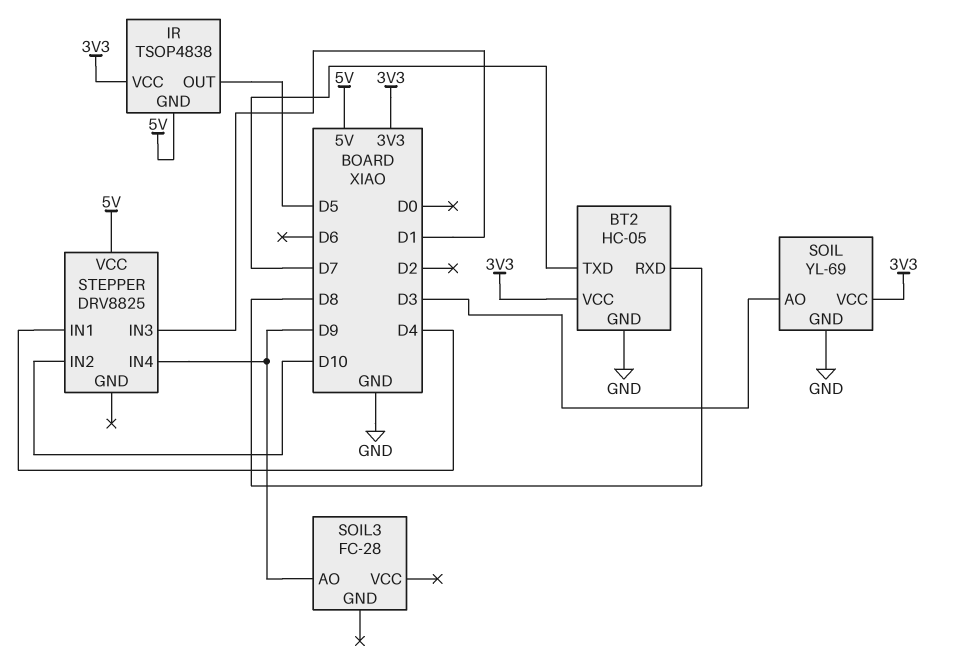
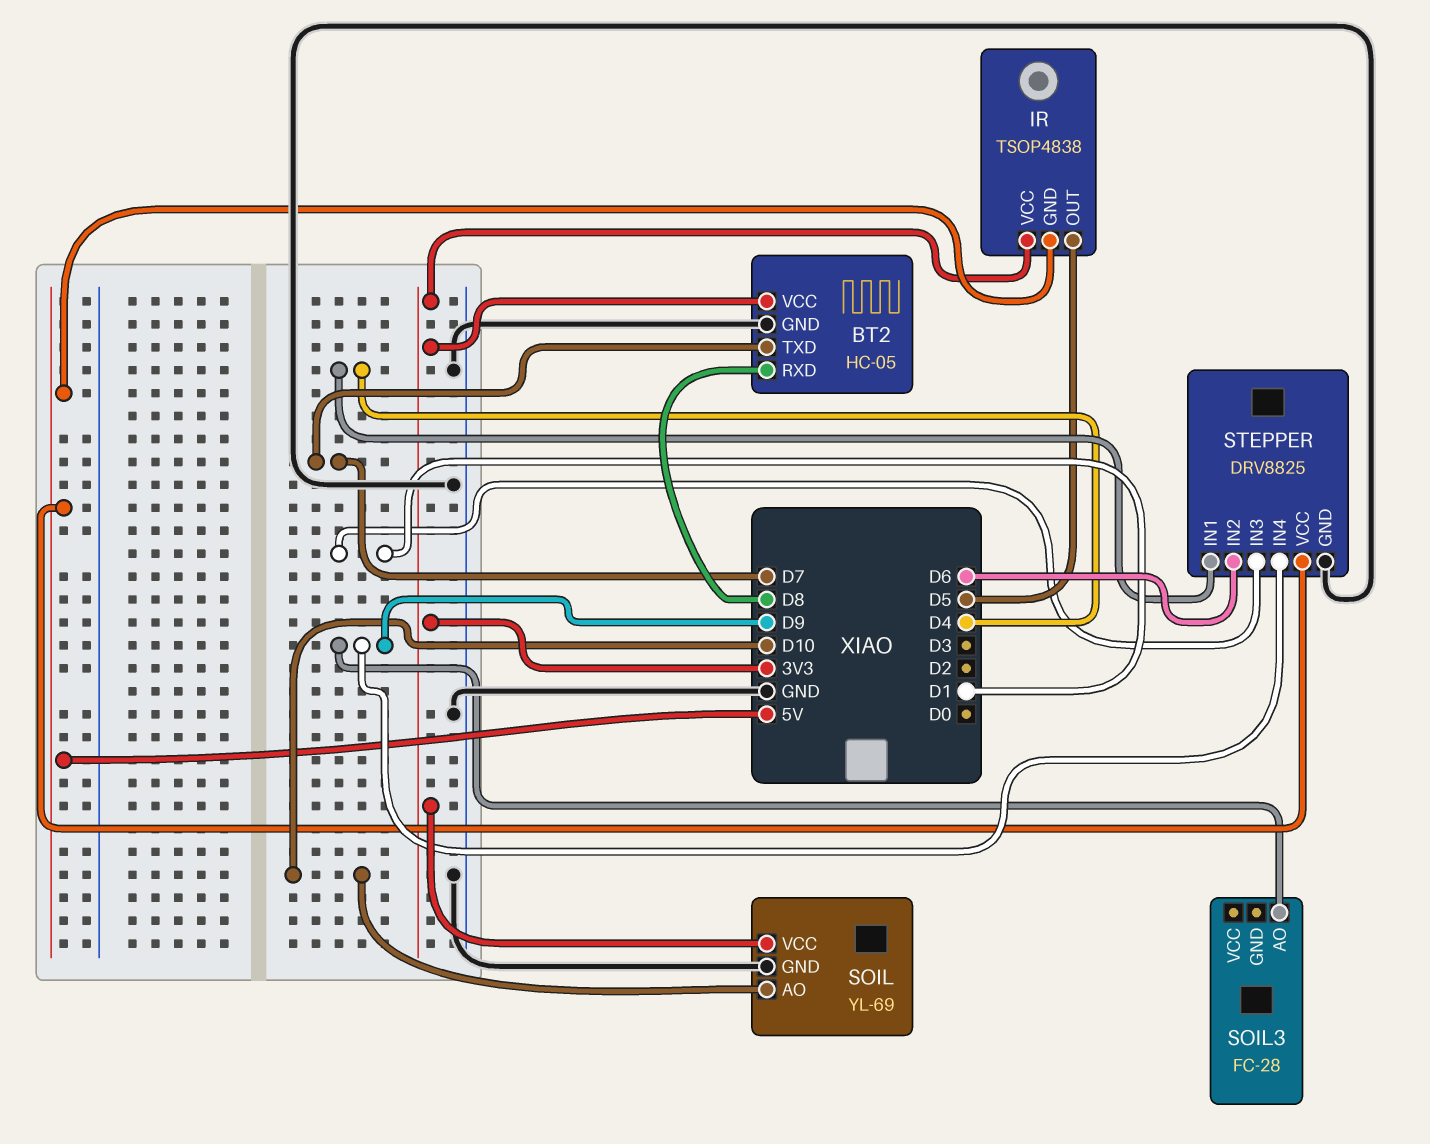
SOIL pin AO: D3 -> D10
STEPPER pin GND: none -> GND
STEPPER pin IN2: D10 -> D6

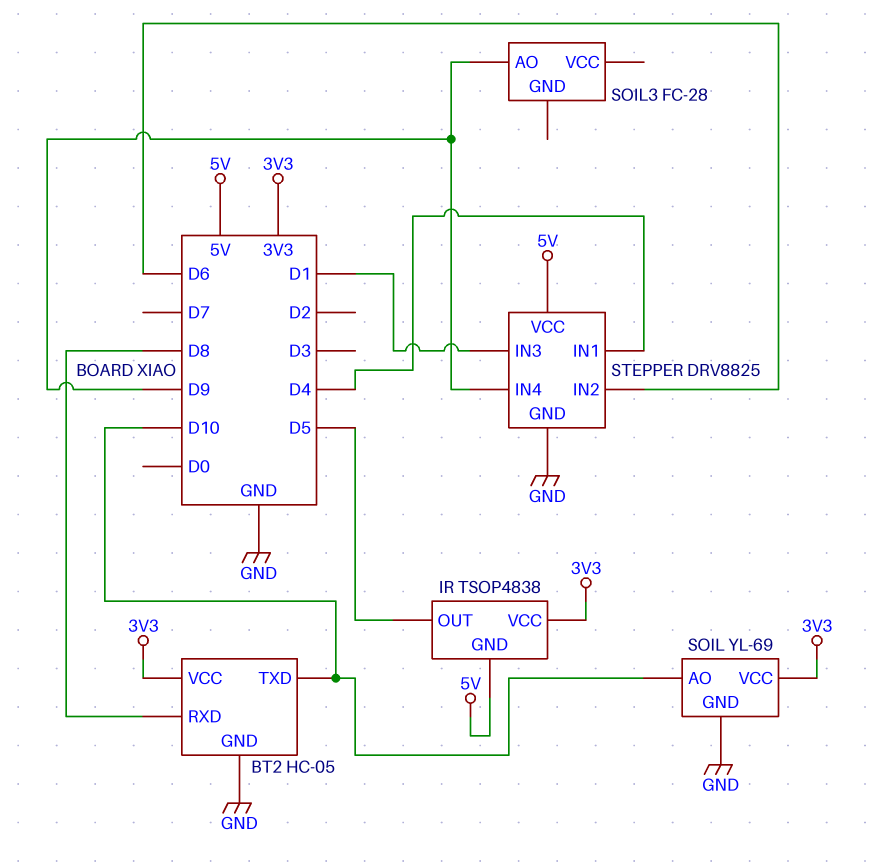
BT2 pin TXD: D7 -> D10

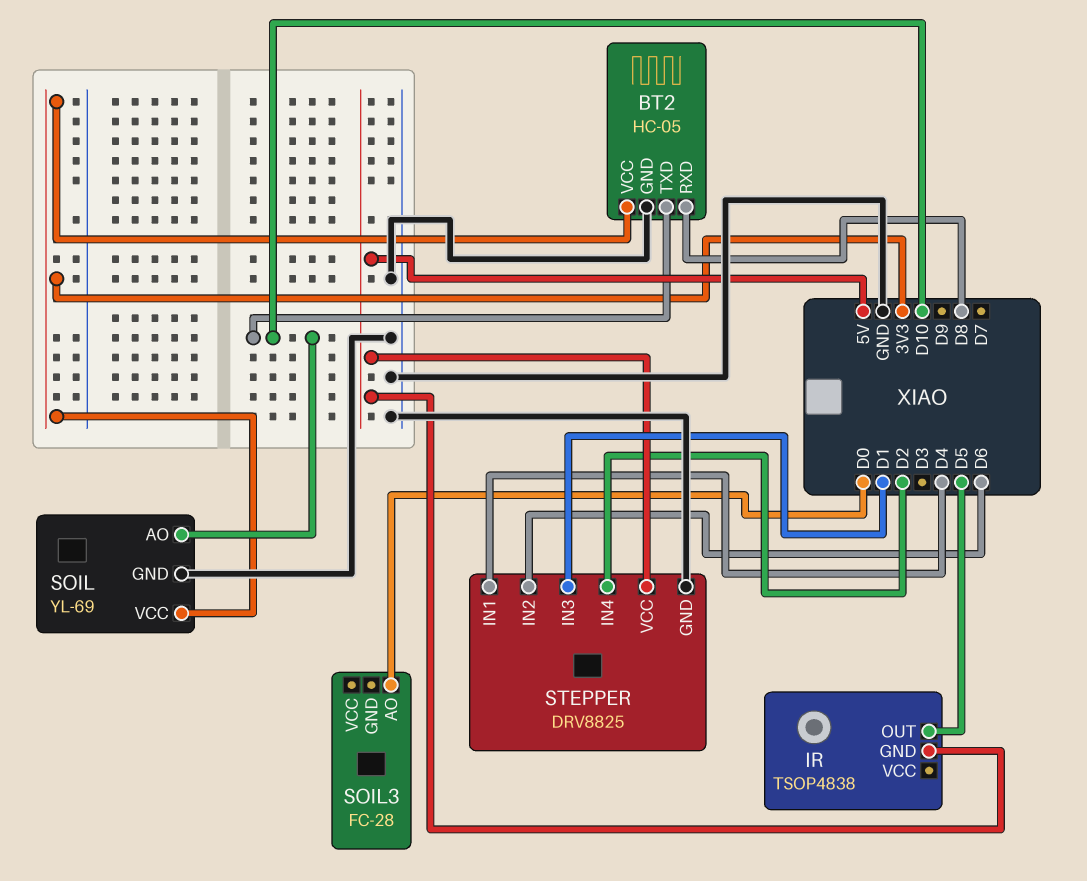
IR pin VCC: 3V3 -> none
SOIL3 pin AO: D9 -> D0
STEPPER pin IN4: D9 -> D2

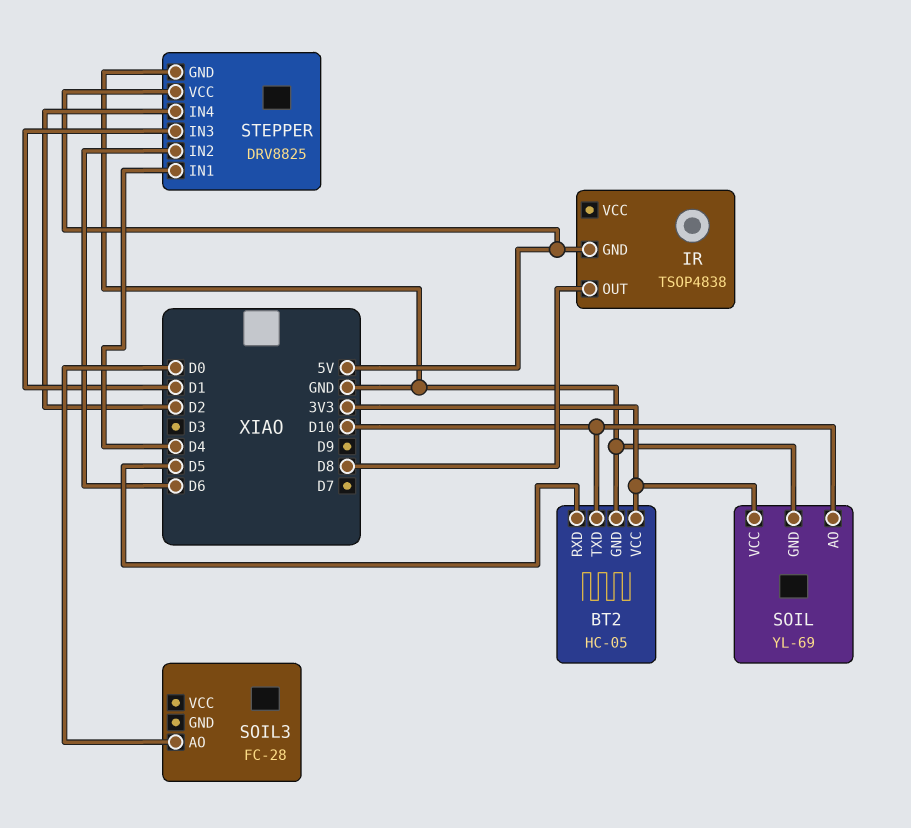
BT2 pin RXD: D8 -> D5
IR pin OUT: D5 -> D8

